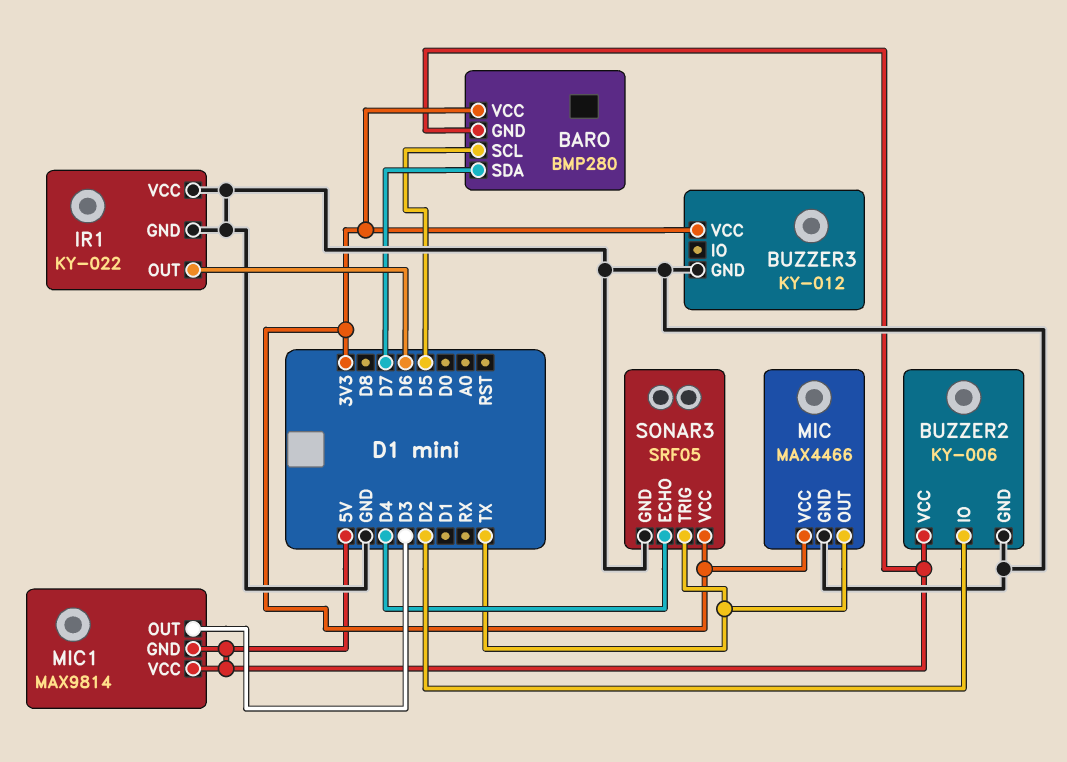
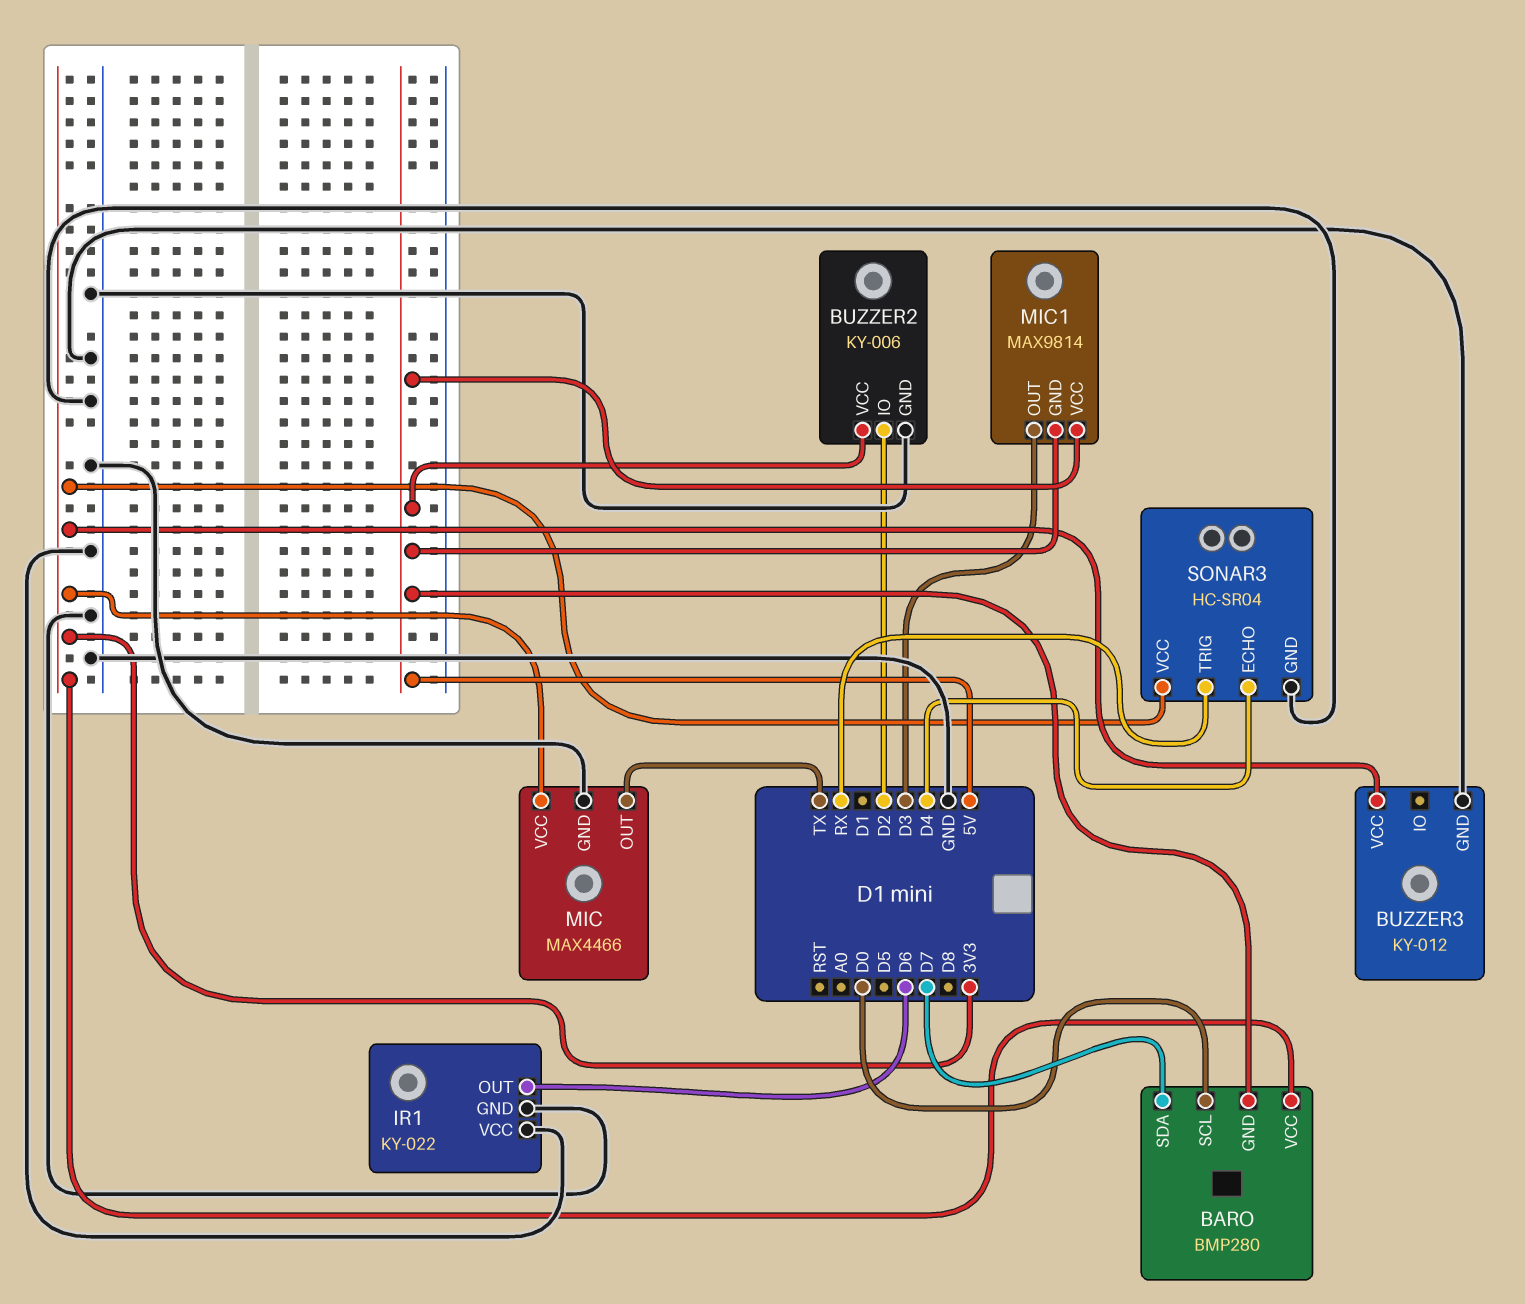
BARO pin SCL: D5 -> D0
SONAR3: SRF05 -> HC-SR04
SONAR3 pin TRIG: TX -> RX

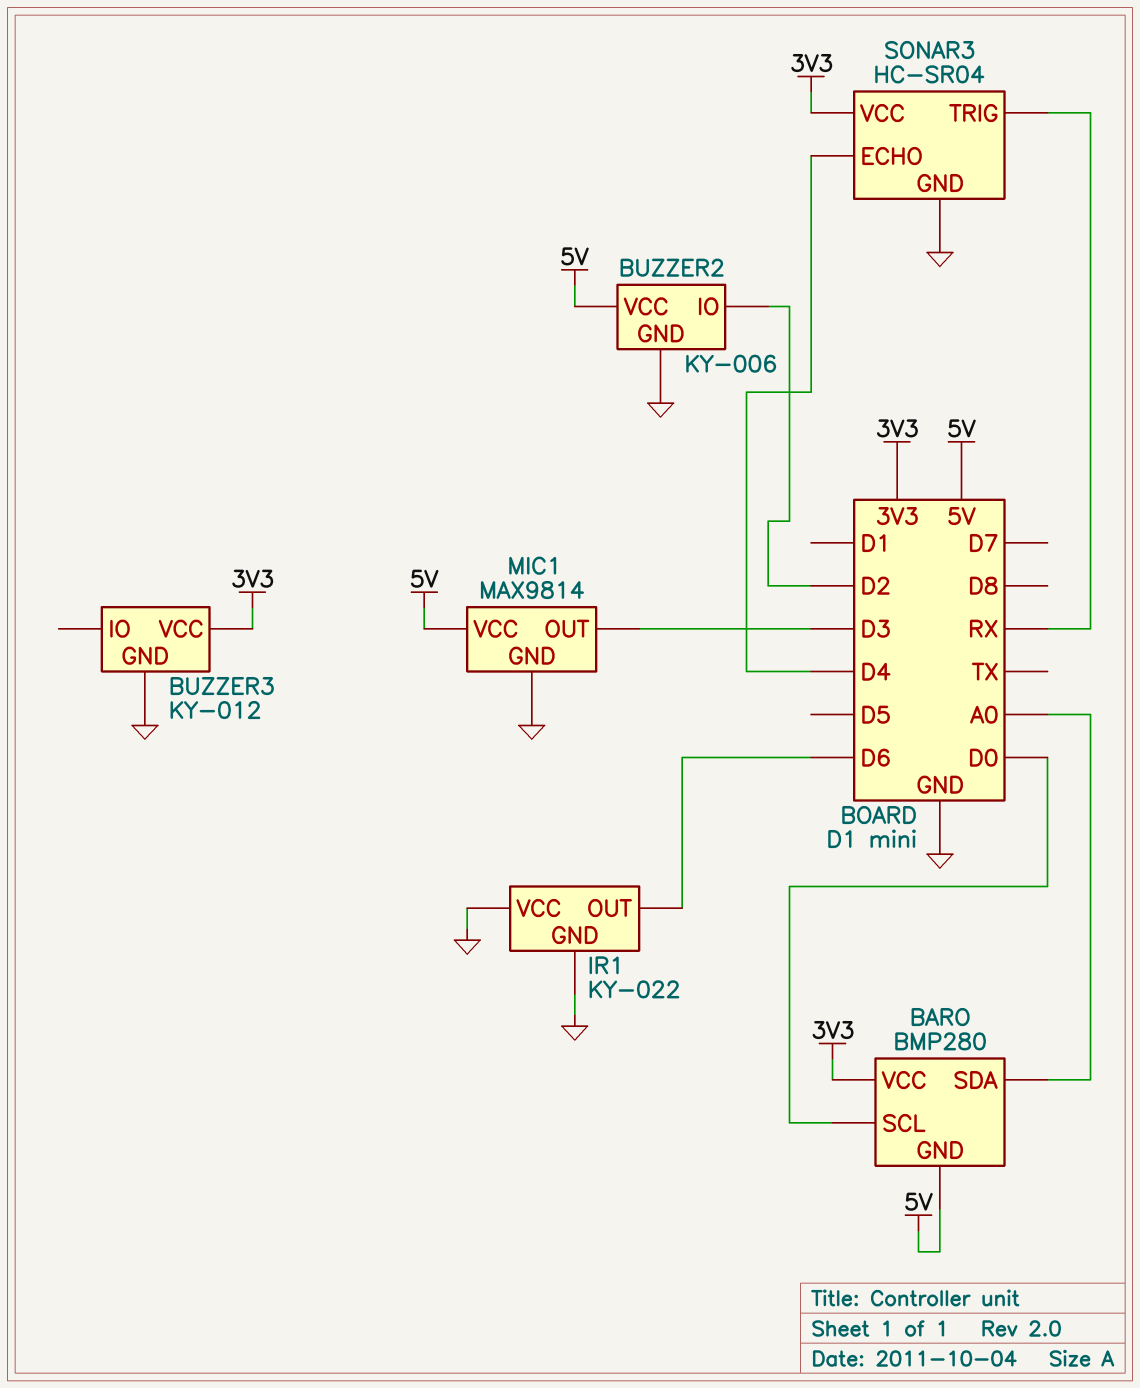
BARO pin SDA: D7 -> A0
MIC: MAX4466 -> none
MIC pin GND: GND -> none
MIC pin OUT: TX -> none
MIC pin VCC: 3V3 -> none
MIC1 pin GND: 5V -> GND

